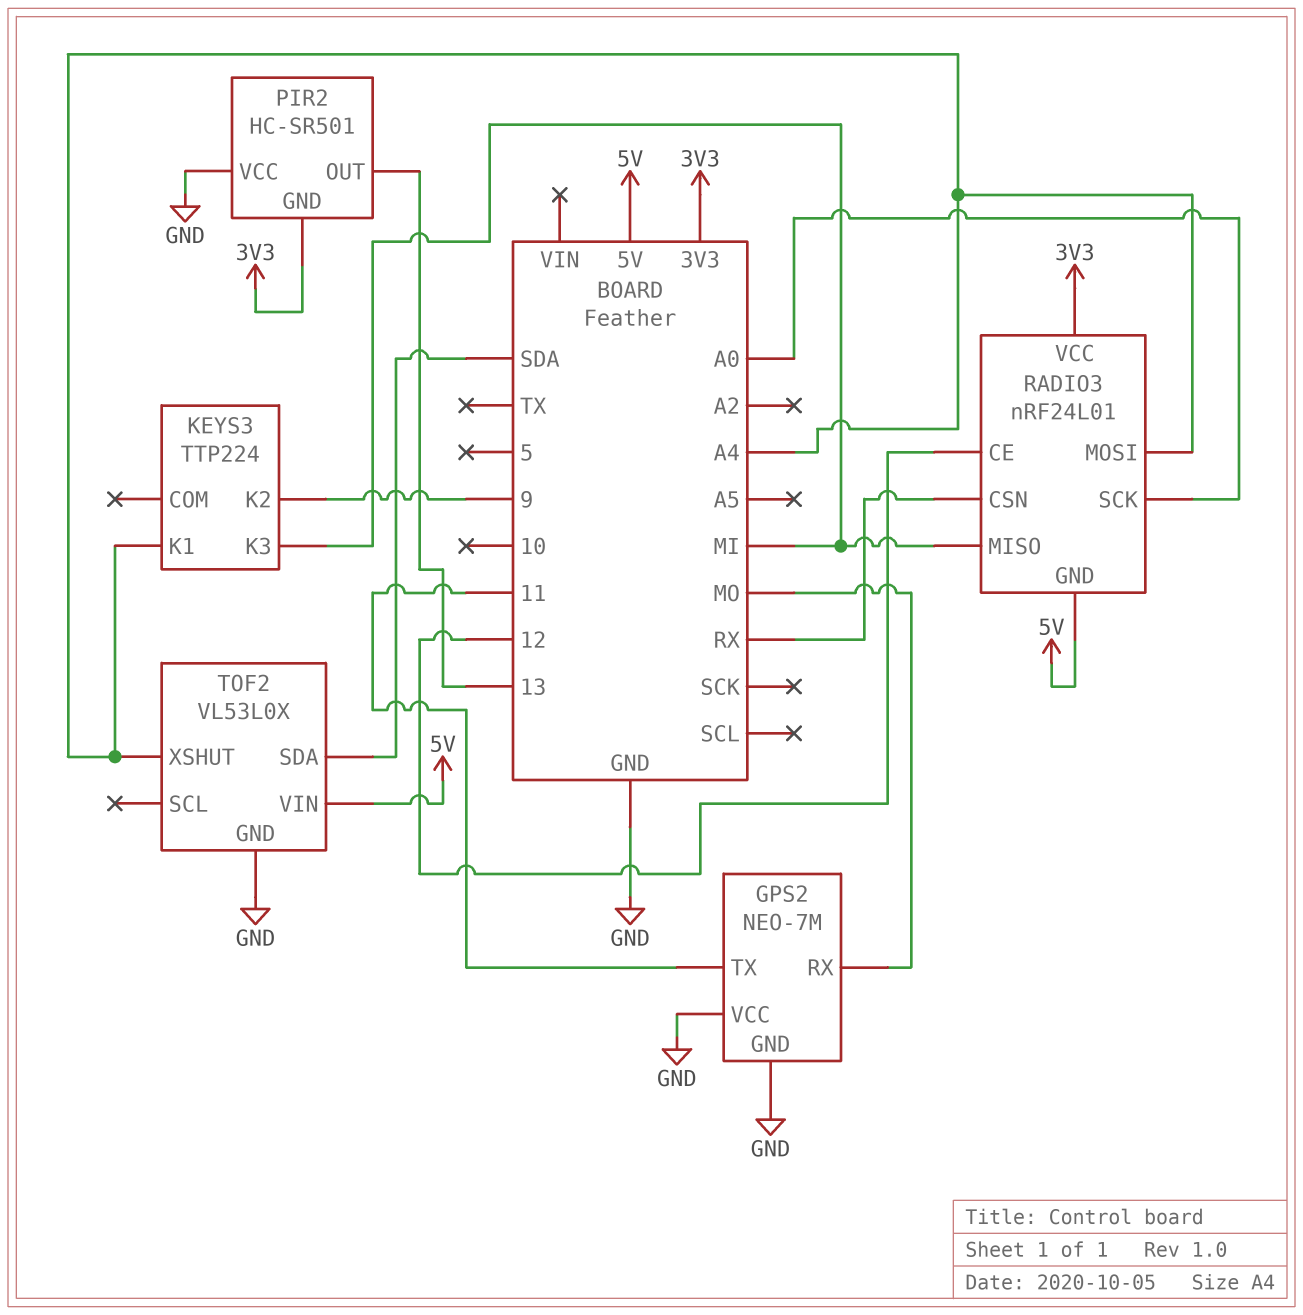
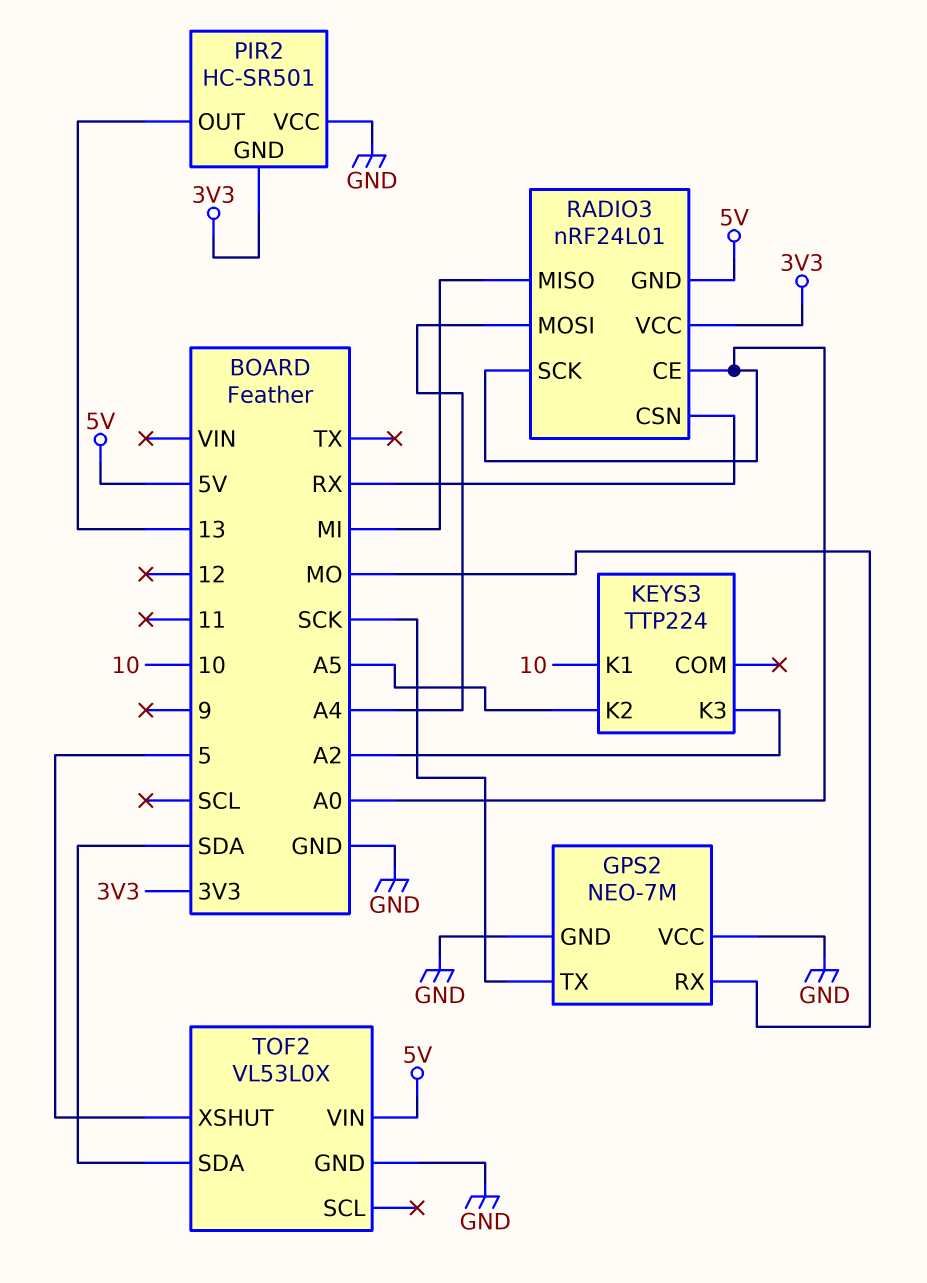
GPS2 pin TX: 11 -> SCK
KEYS3 pin K1: A4 -> 10
KEYS3 pin K2: 9 -> A5
KEYS3 pin K3: MI -> A2
RADIO3 pin CE: 12 -> A0
TOF2 pin XSHUT: A4 -> 5

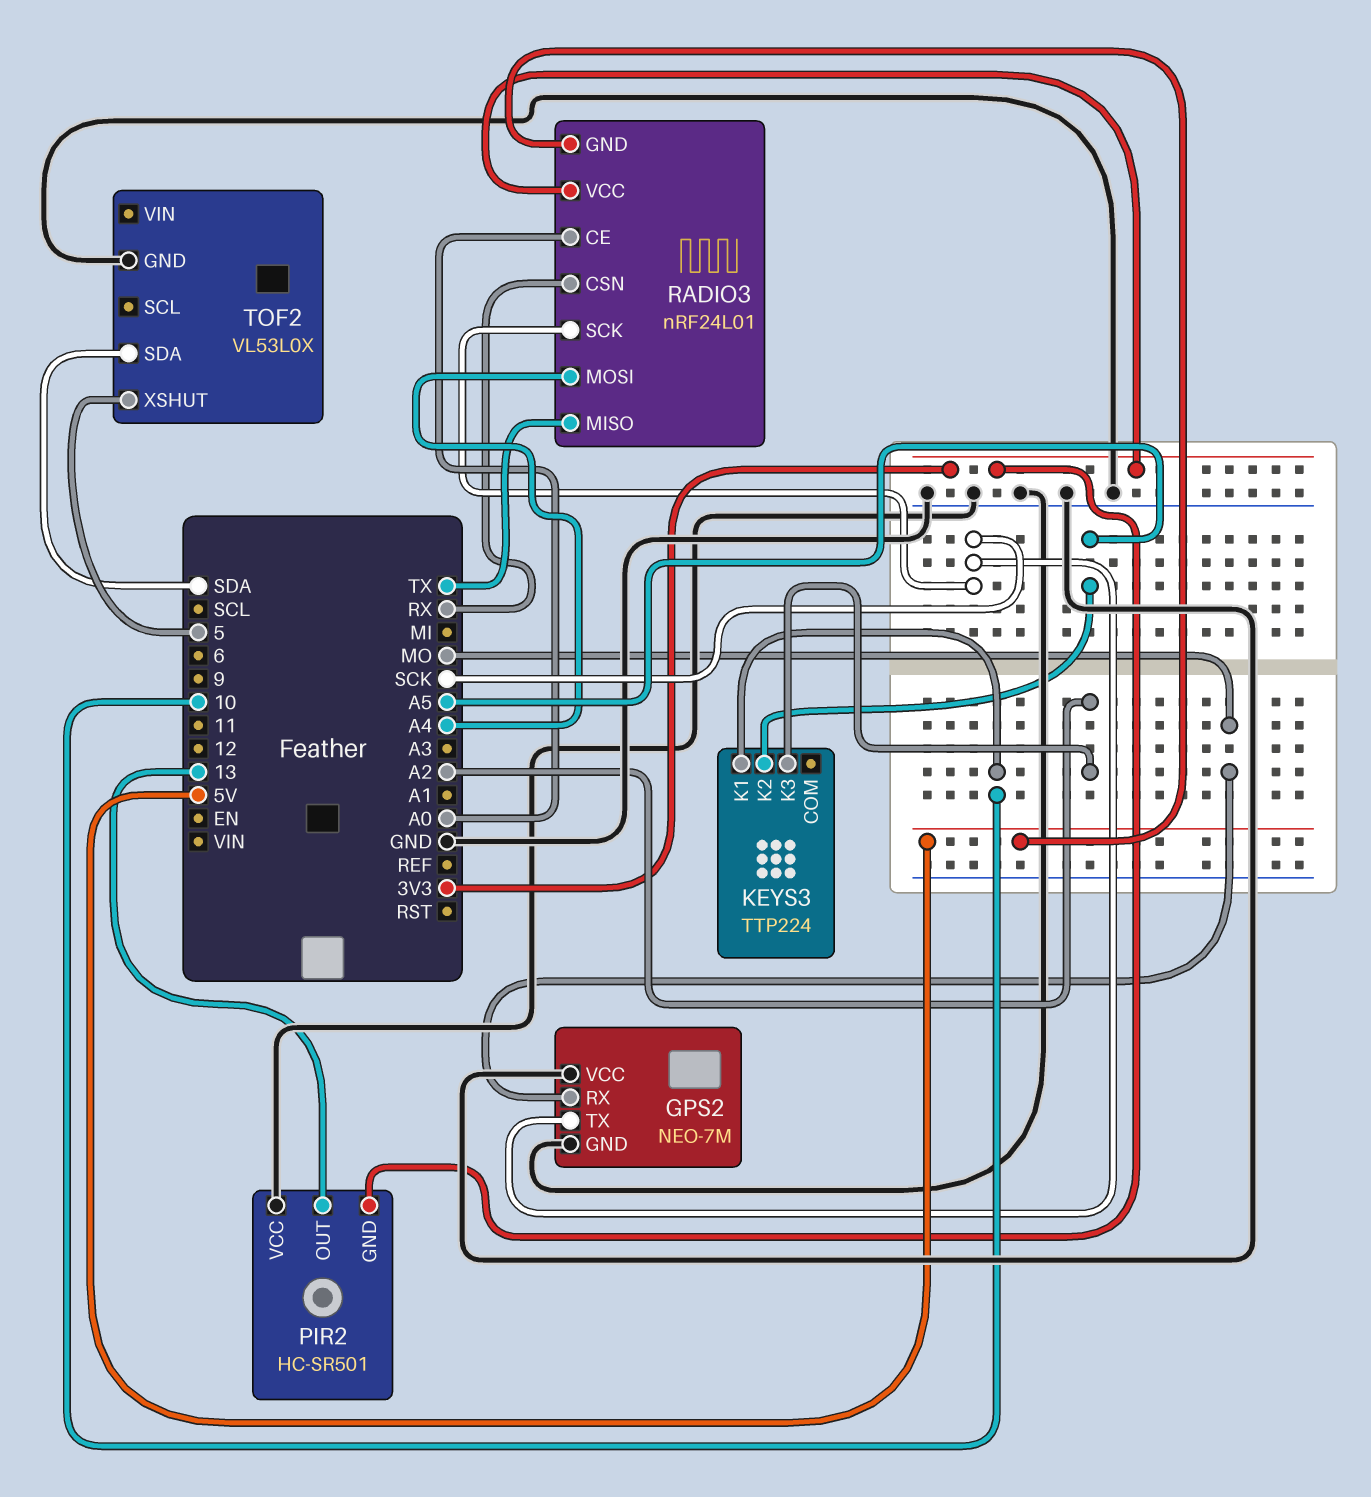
RADIO3 pin MISO: MI -> TX
RADIO3 pin SCK: A0 -> SCK
TOF2 pin VIN: 5V -> none

